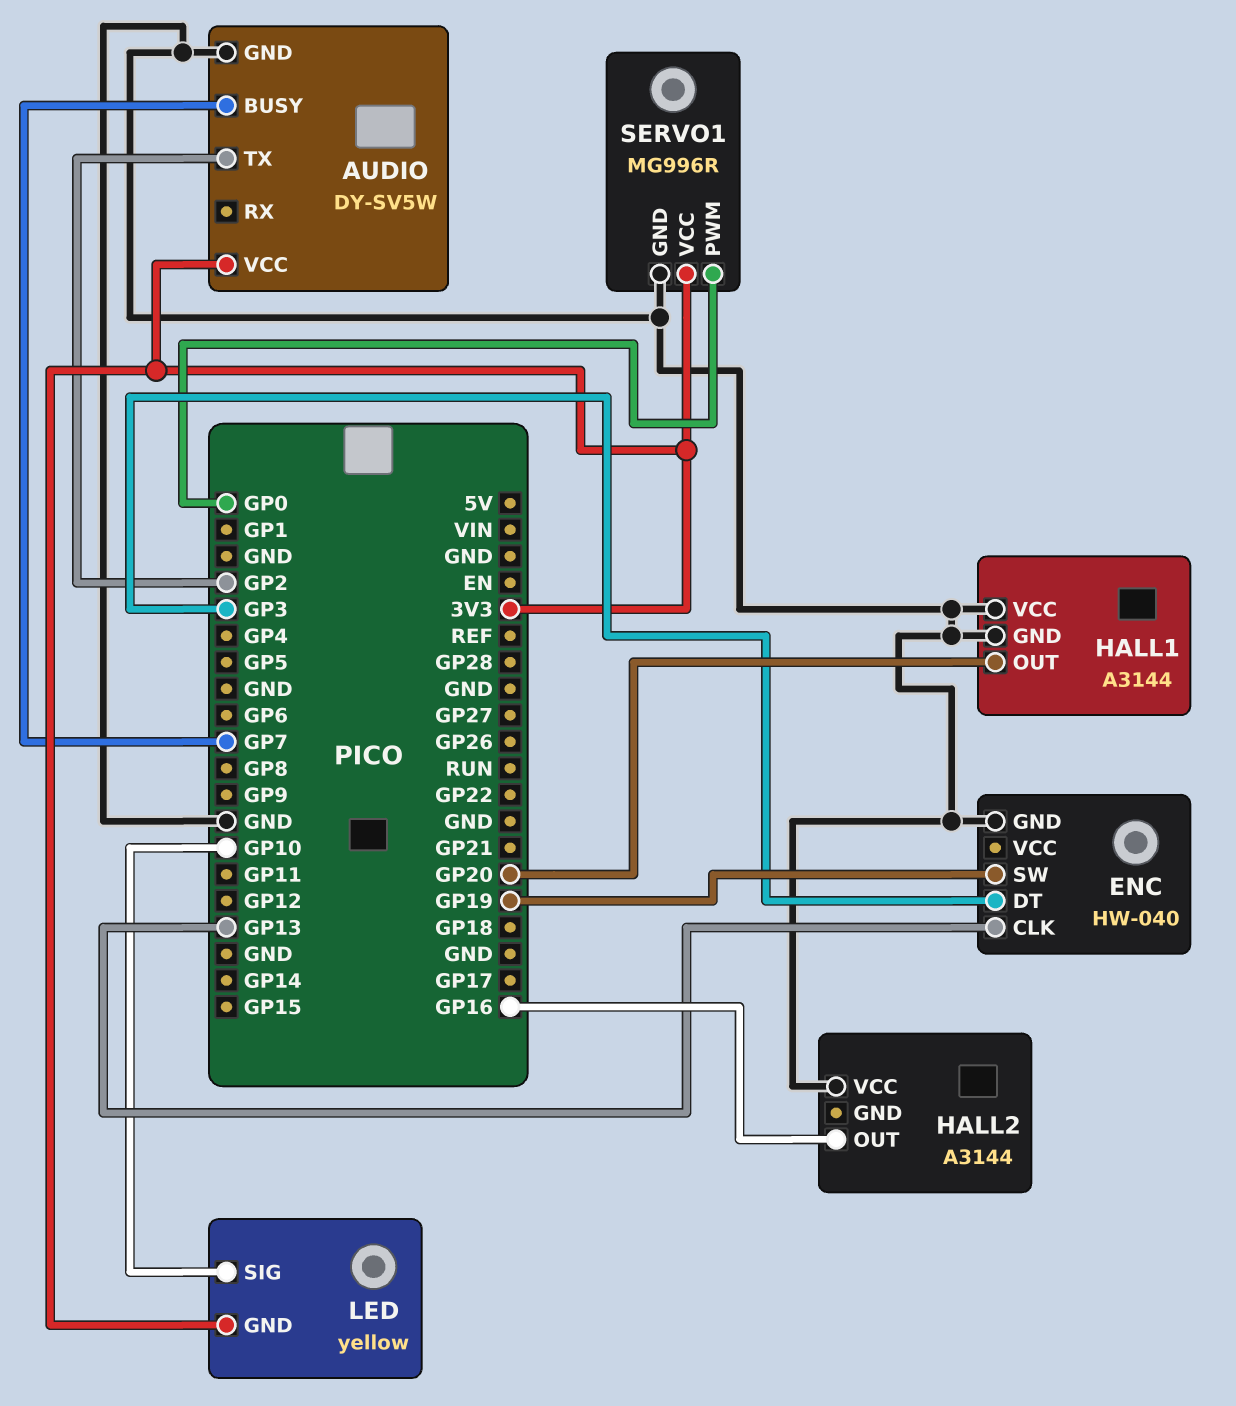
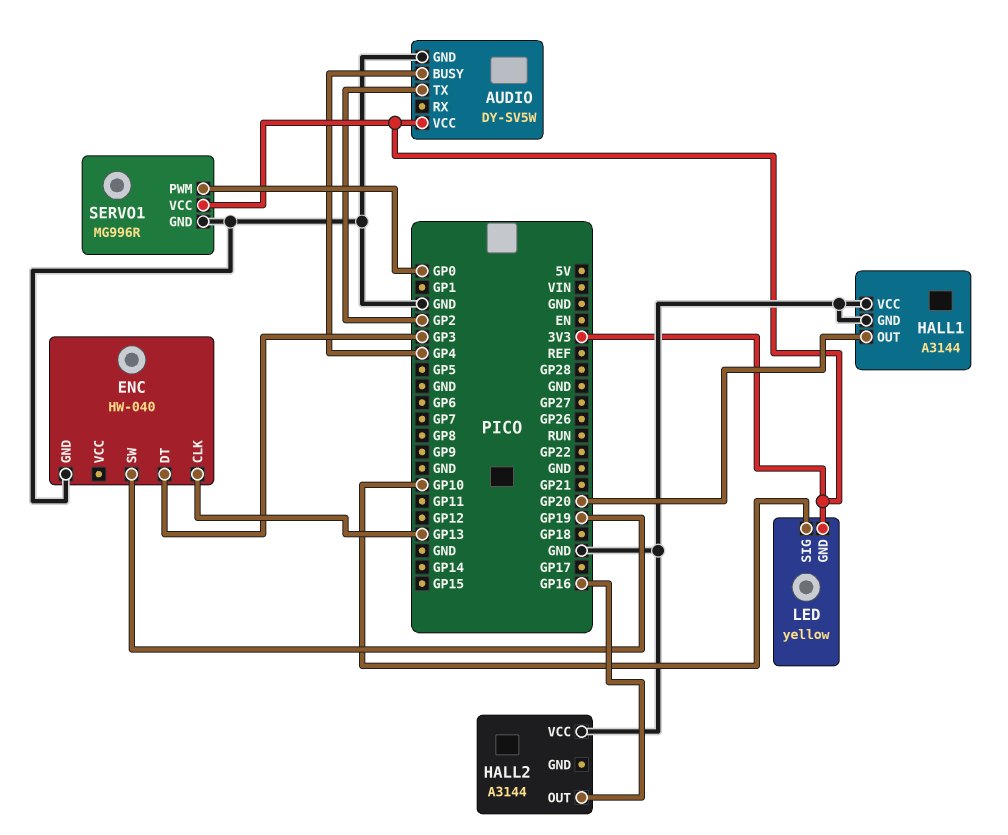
AUDIO pin BUSY: GP7 -> GP4

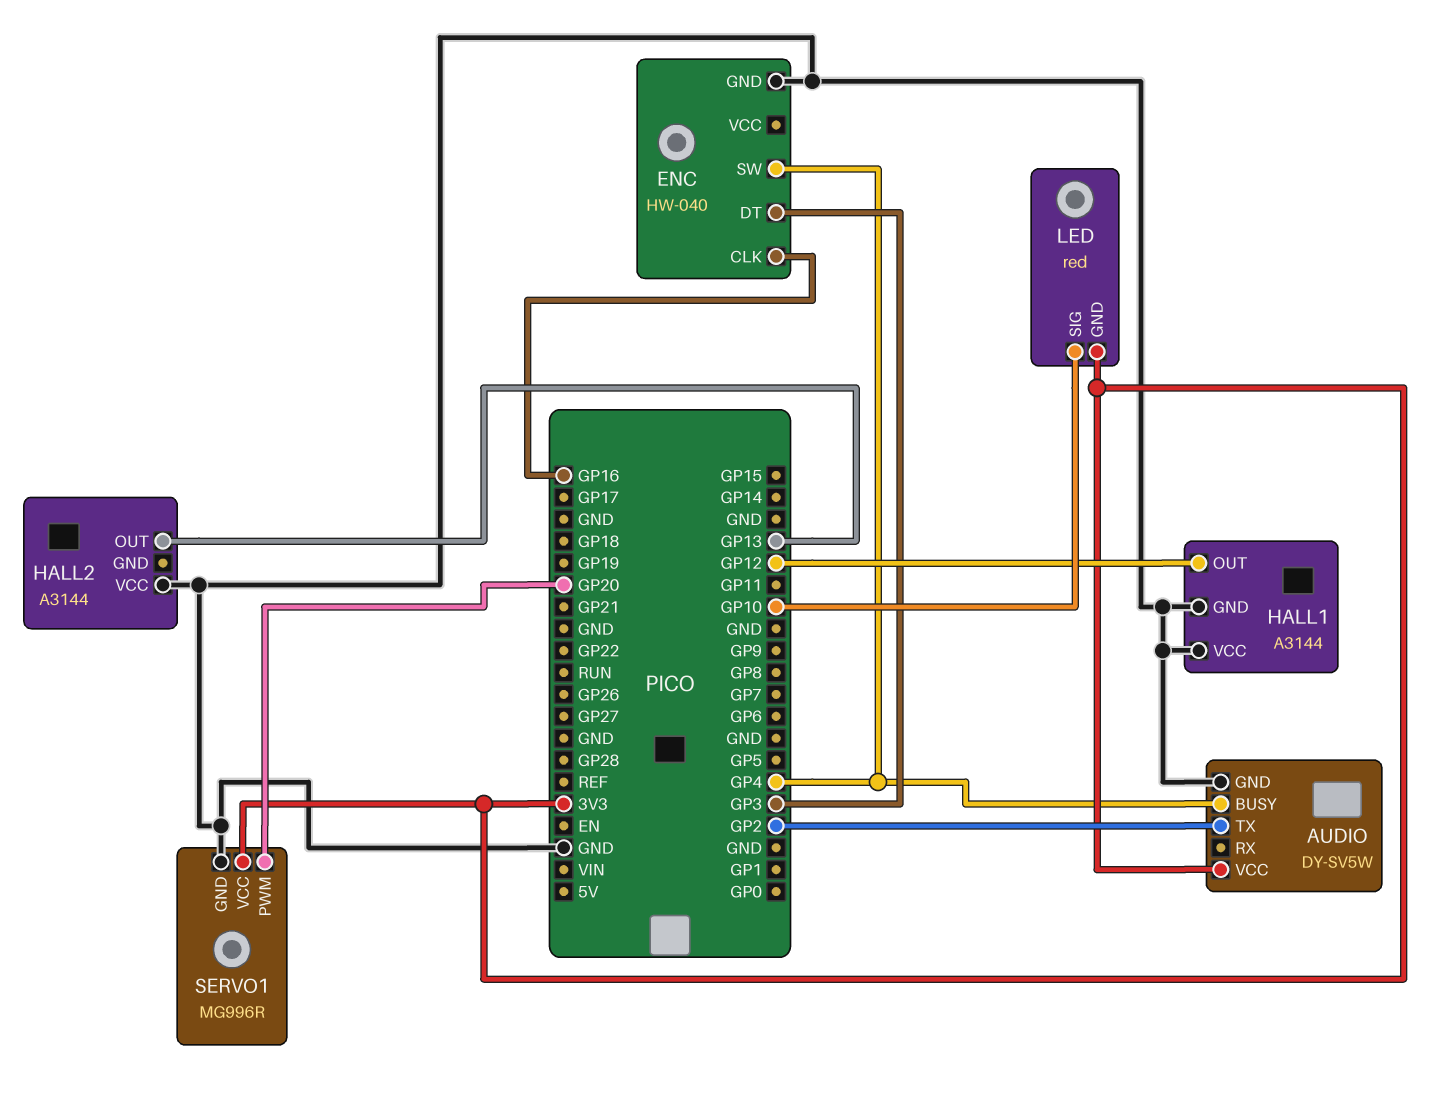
ENC pin CLK: GP13 -> GP16
ENC pin SW: GP19 -> GP4
HALL1 pin OUT: GP20 -> GP12
HALL2 pin OUT: GP16 -> GP13
LED: yellow -> red
SERVO1 pin PWM: GP0 -> GP20

